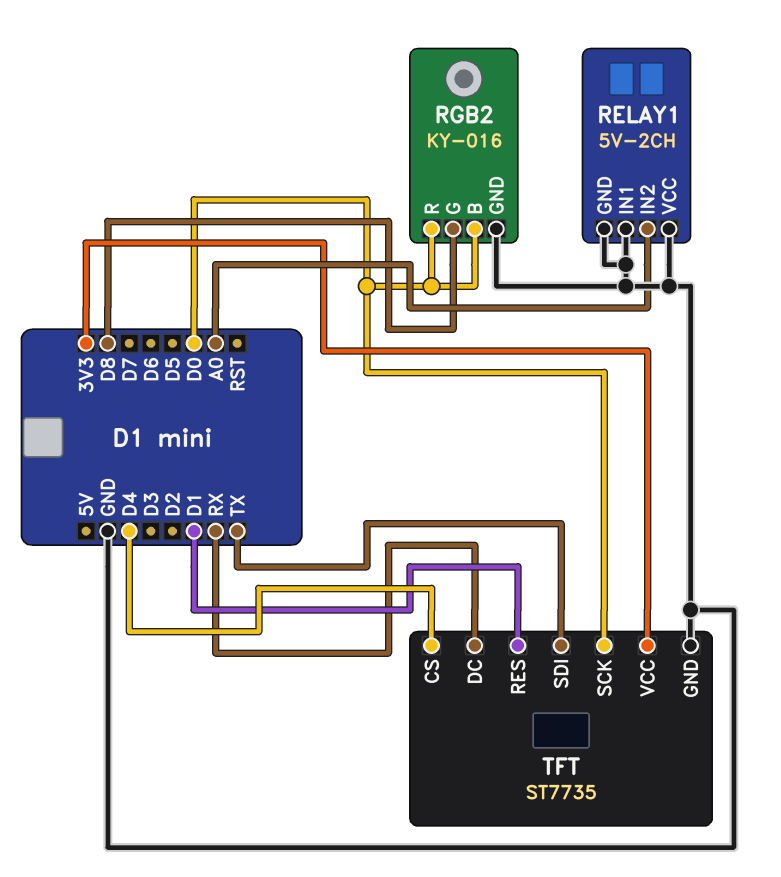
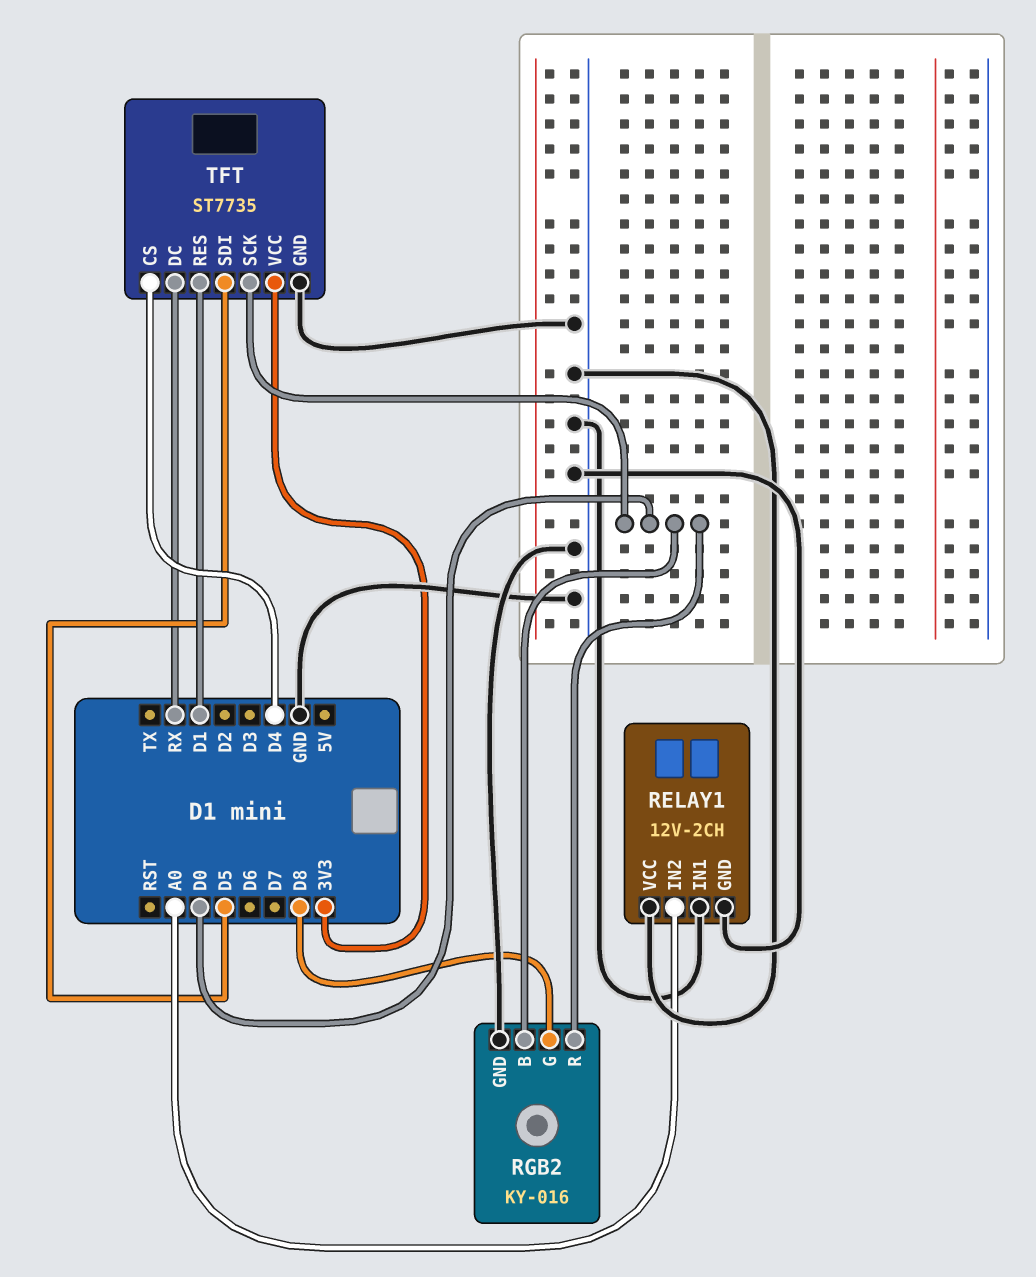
RELAY1: 5V-2CH -> 12V-2CH
TFT pin SDI: TX -> D5

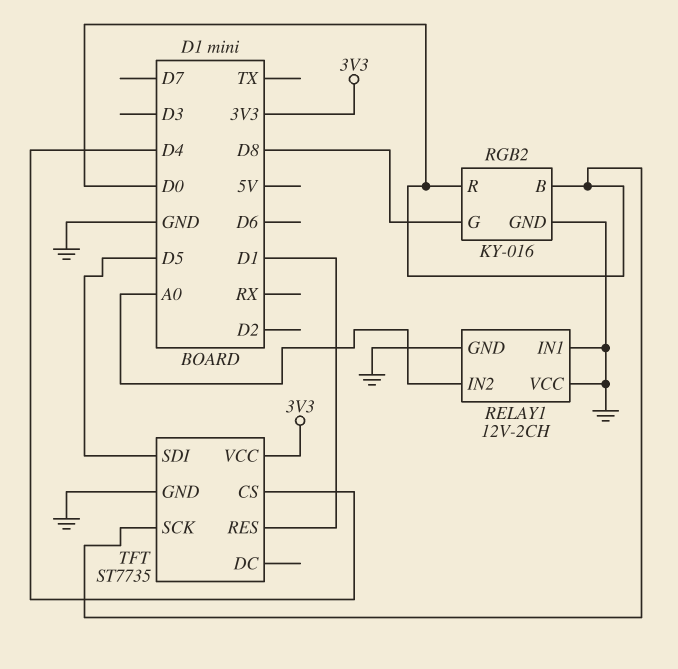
TFT pin DC: RX -> none

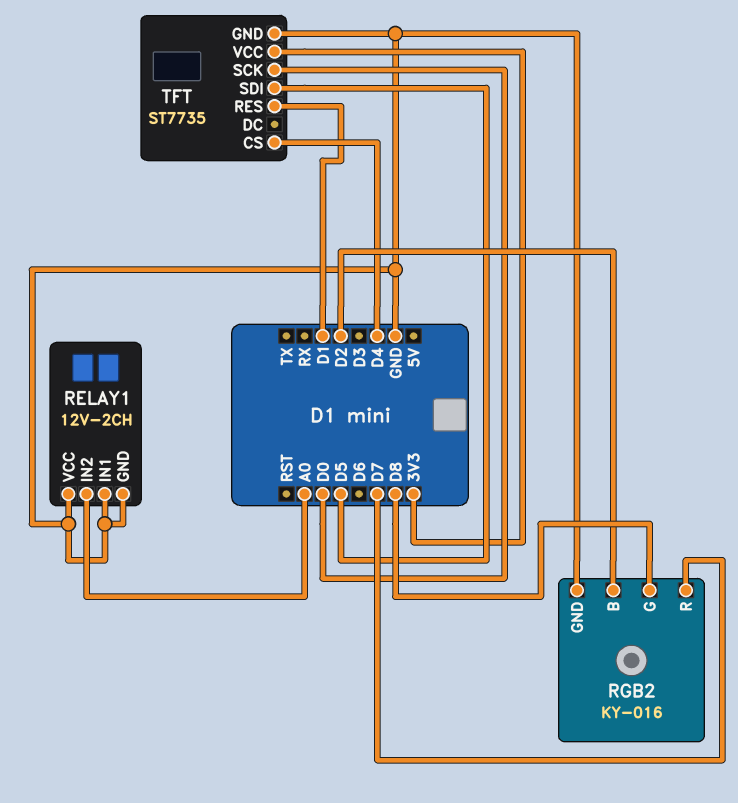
RGB2 pin B: D0 -> D2
RGB2 pin R: D0 -> D7

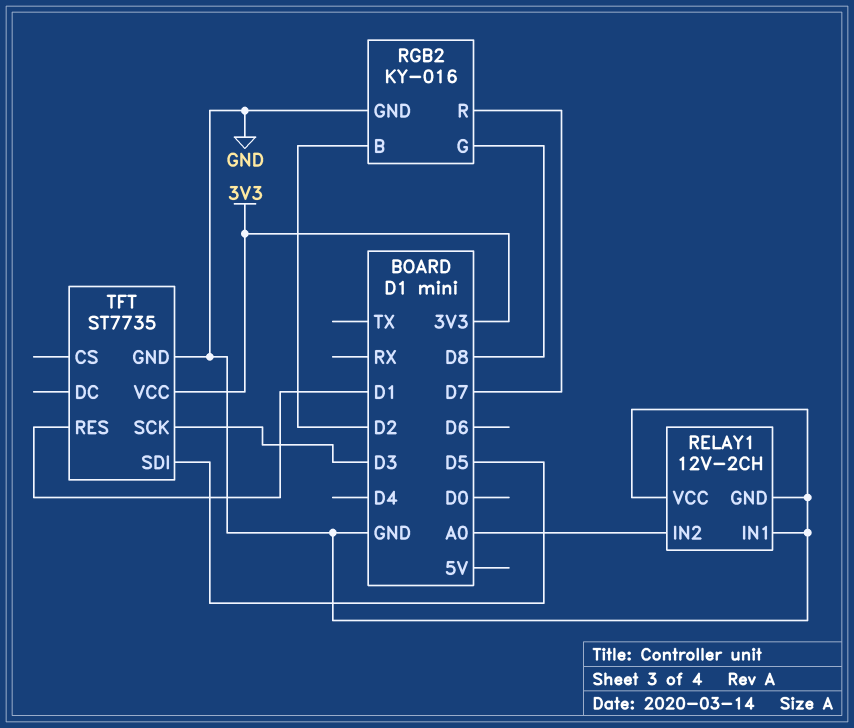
TFT pin CS: D4 -> none
TFT pin SCK: D0 -> D3

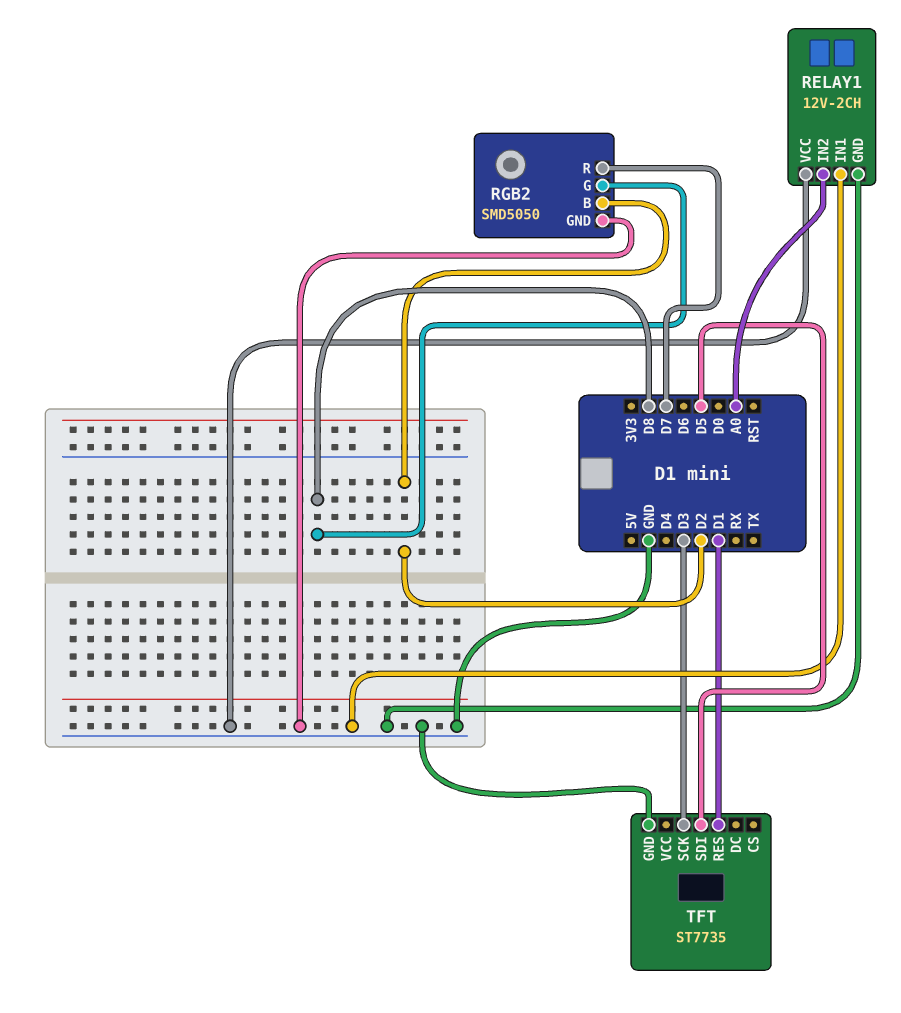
RGB2: KY-016 -> SMD5050
TFT pin VCC: 3V3 -> none

